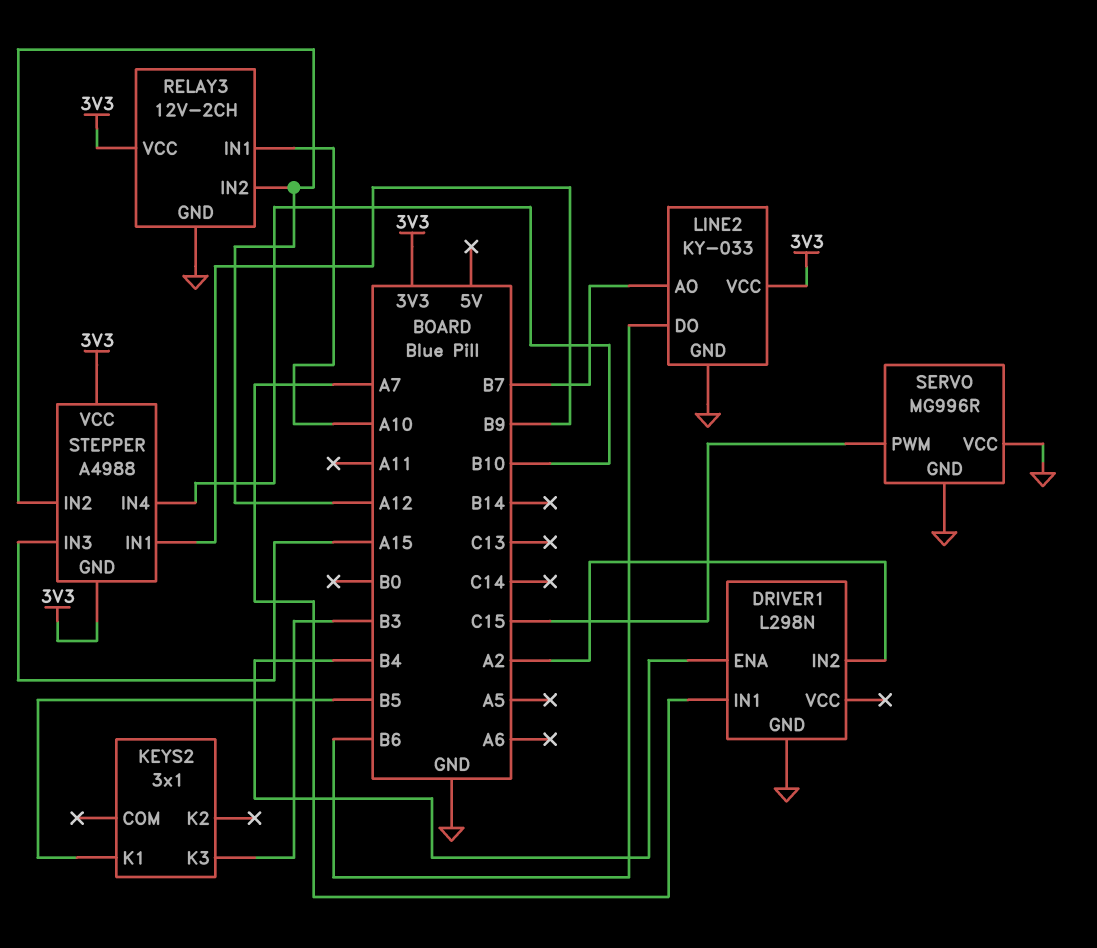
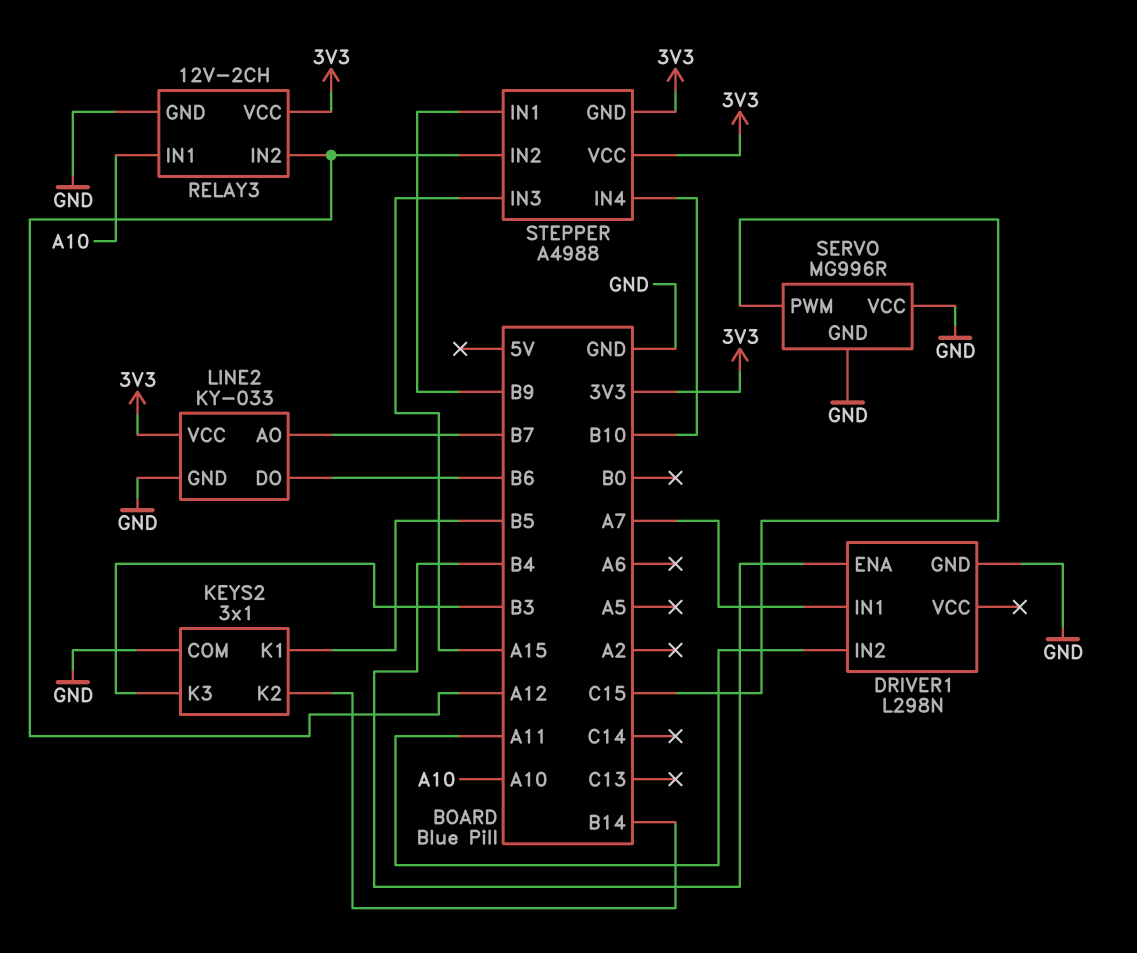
DRIVER1 pin IN2: A2 -> A11
KEYS2 pin COM: none -> GND
KEYS2 pin K2: none -> B14

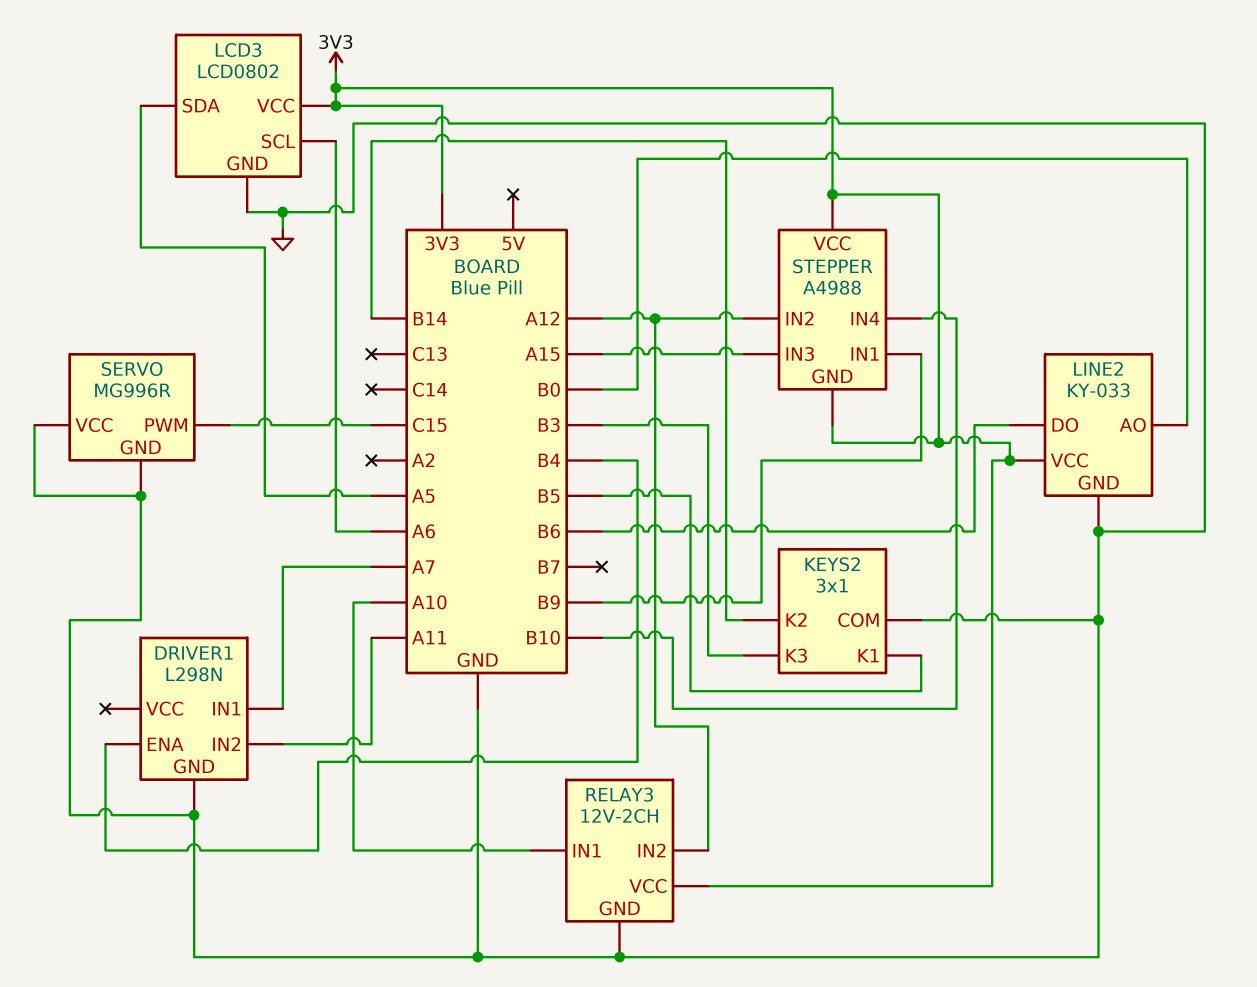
LCD3: none -> LCD0802
LCD3 pin GND: none -> GND
LCD3 pin SCL: none -> A6
LCD3 pin SDA: none -> A5
LCD3 pin VCC: none -> 3V3
LINE2 pin AO: B7 -> B0

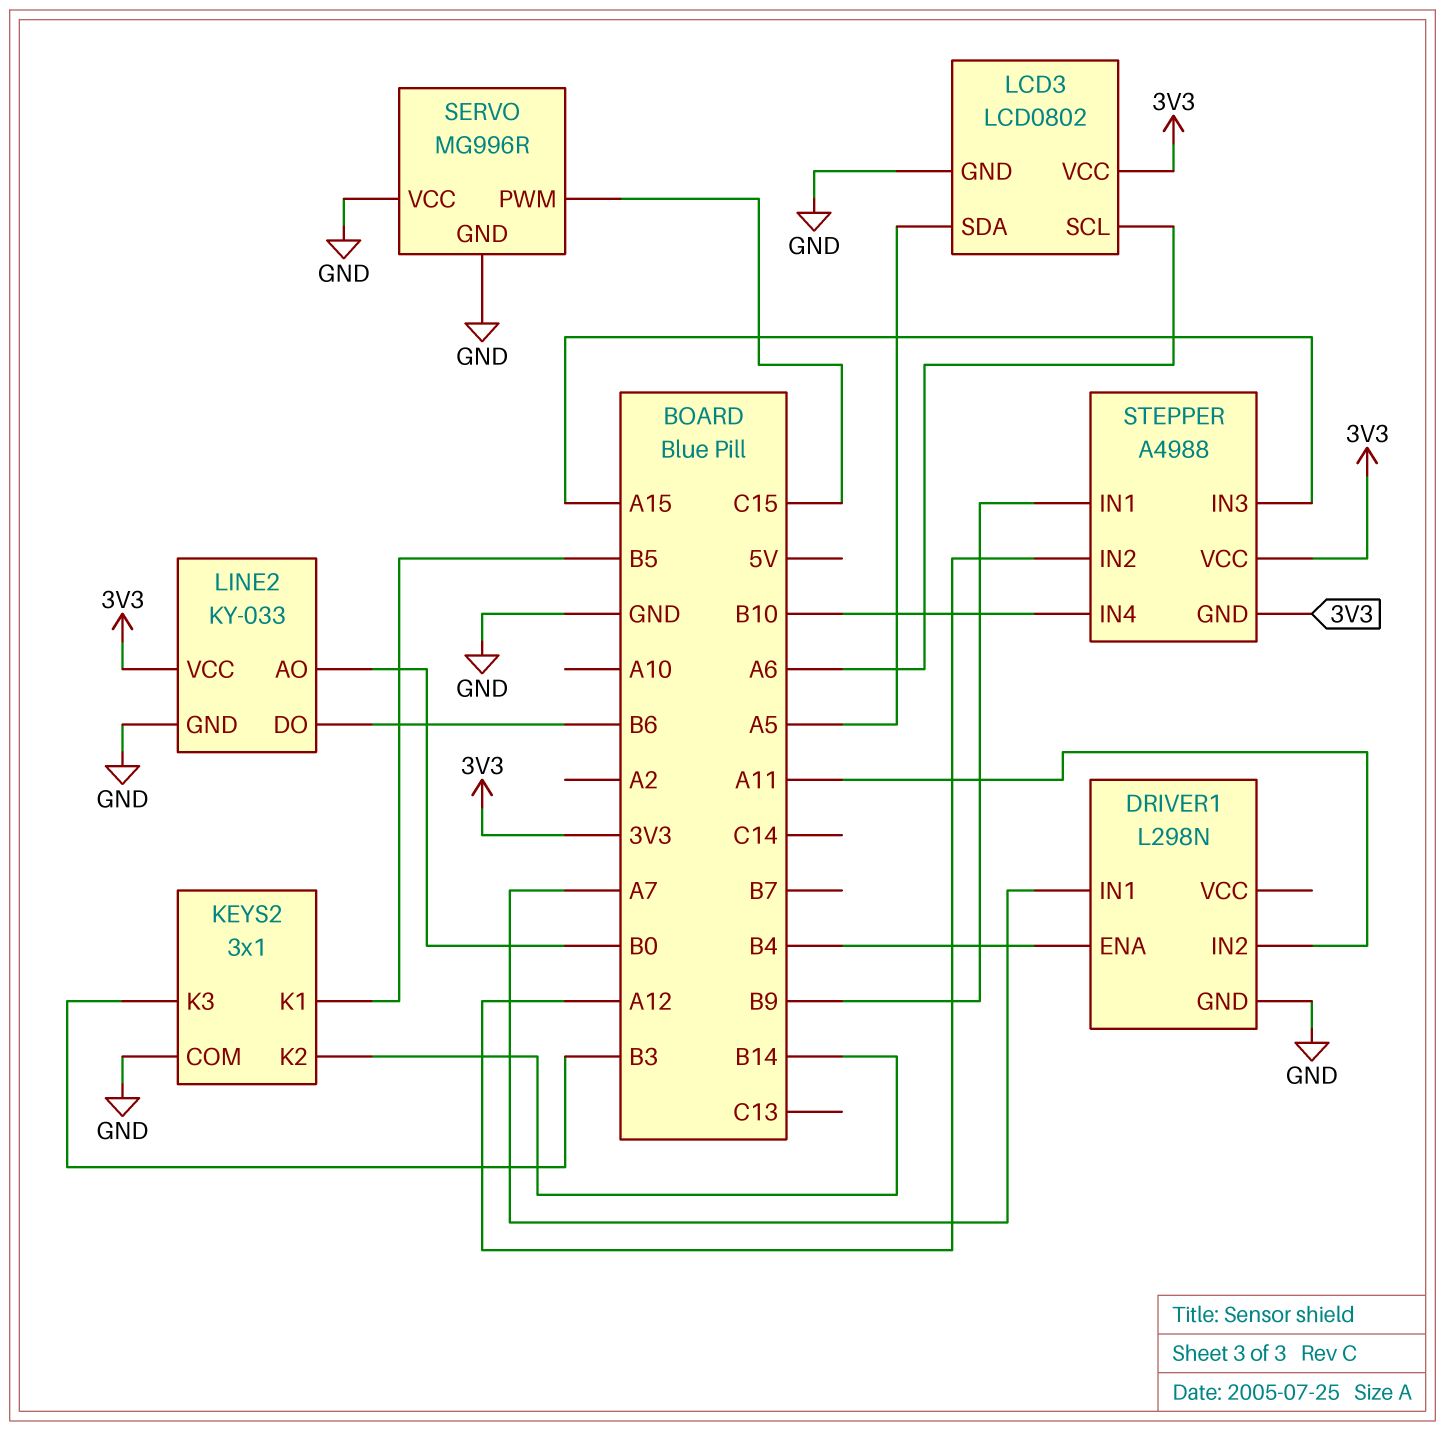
RELAY3: 12V-2CH -> none
RELAY3 pin GND: GND -> none
RELAY3 pin IN1: A10 -> none
RELAY3 pin IN2: A12 -> none
RELAY3 pin VCC: 3V3 -> none

